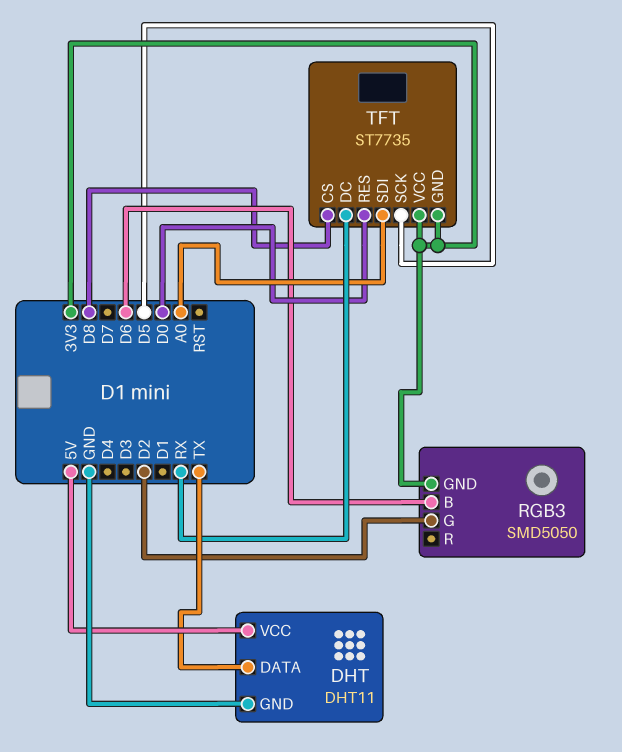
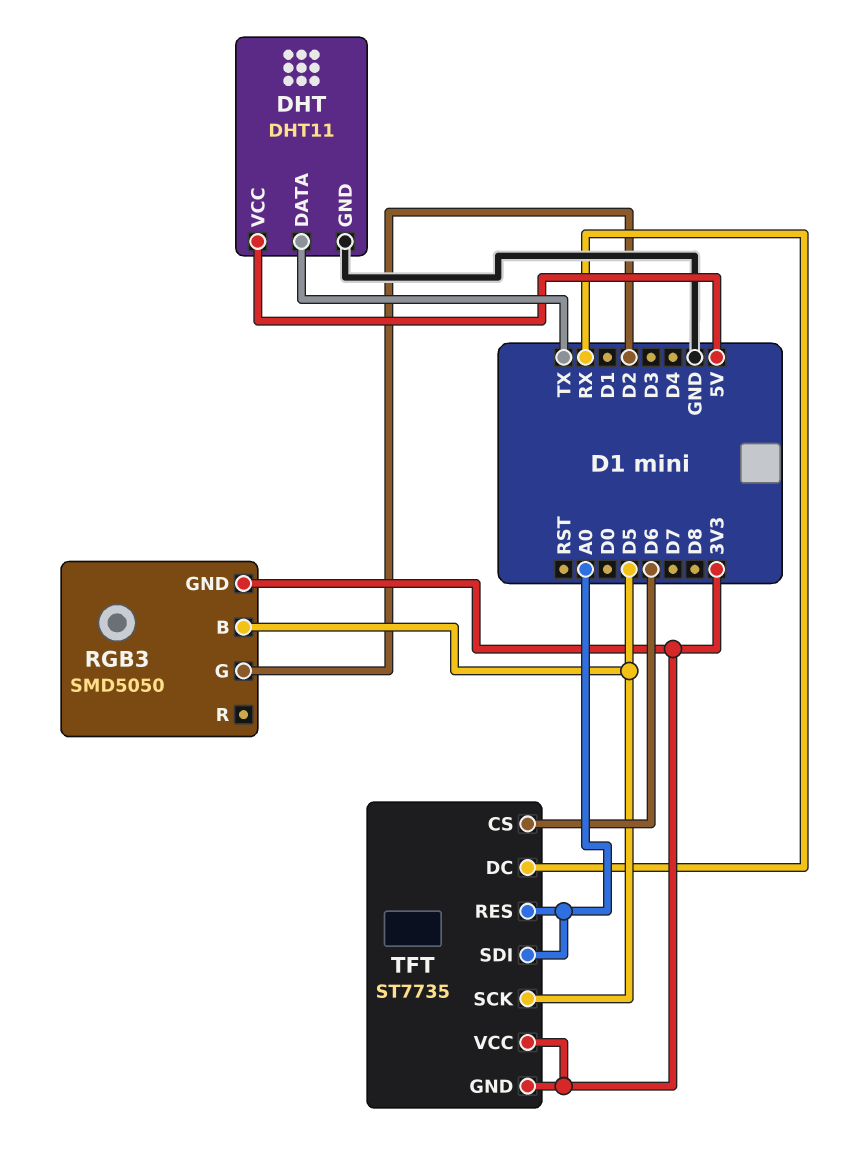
RGB3 pin B: D6 -> D5
TFT pin CS: D8 -> D6
TFT pin RES: D0 -> A0

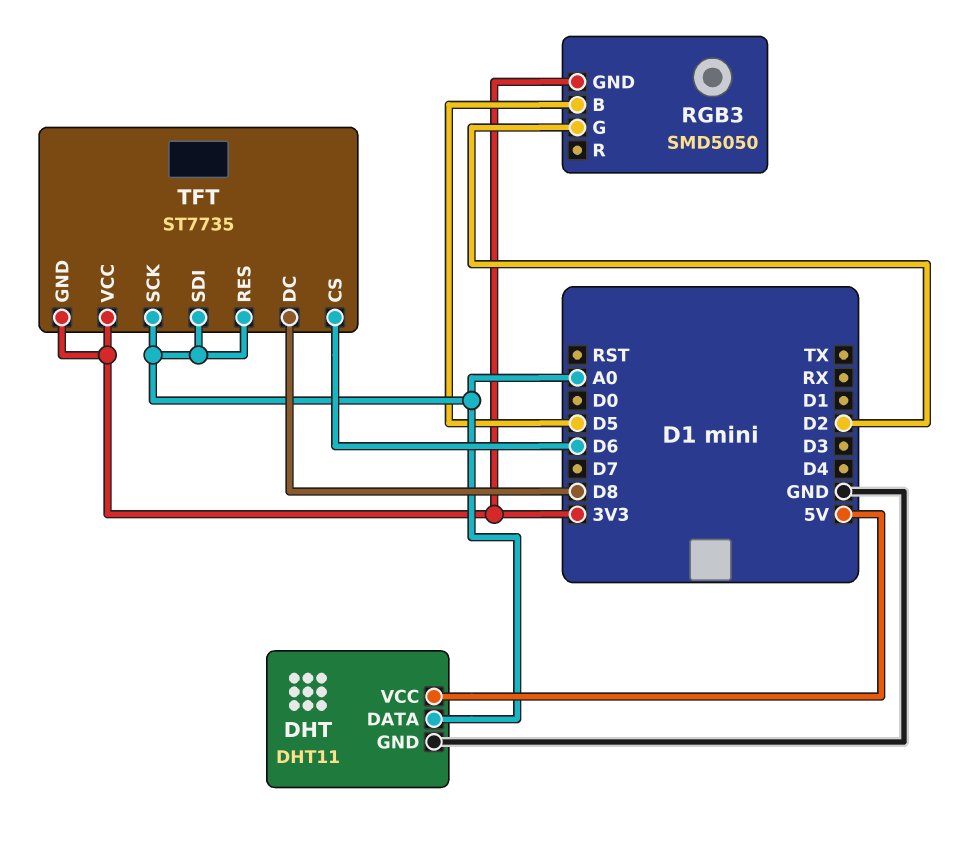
DHT pin DATA: TX -> A0
TFT pin DC: RX -> D8
TFT pin SCK: D5 -> A0

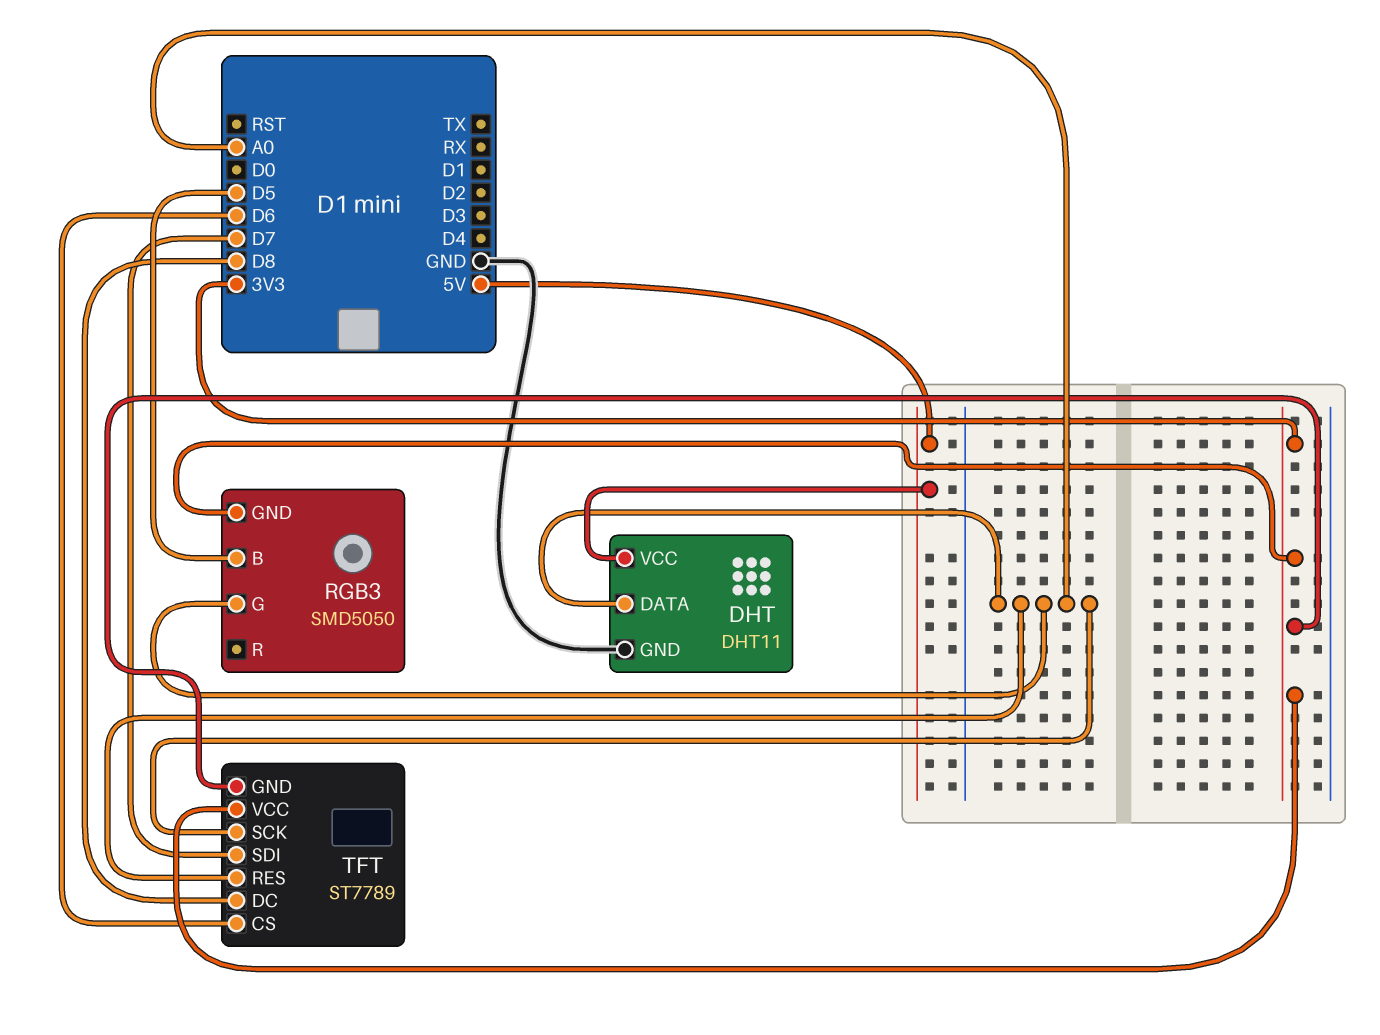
RGB3 pin G: D2 -> A0
TFT: ST7735 -> ST7789
TFT pin SDI: A0 -> D7

